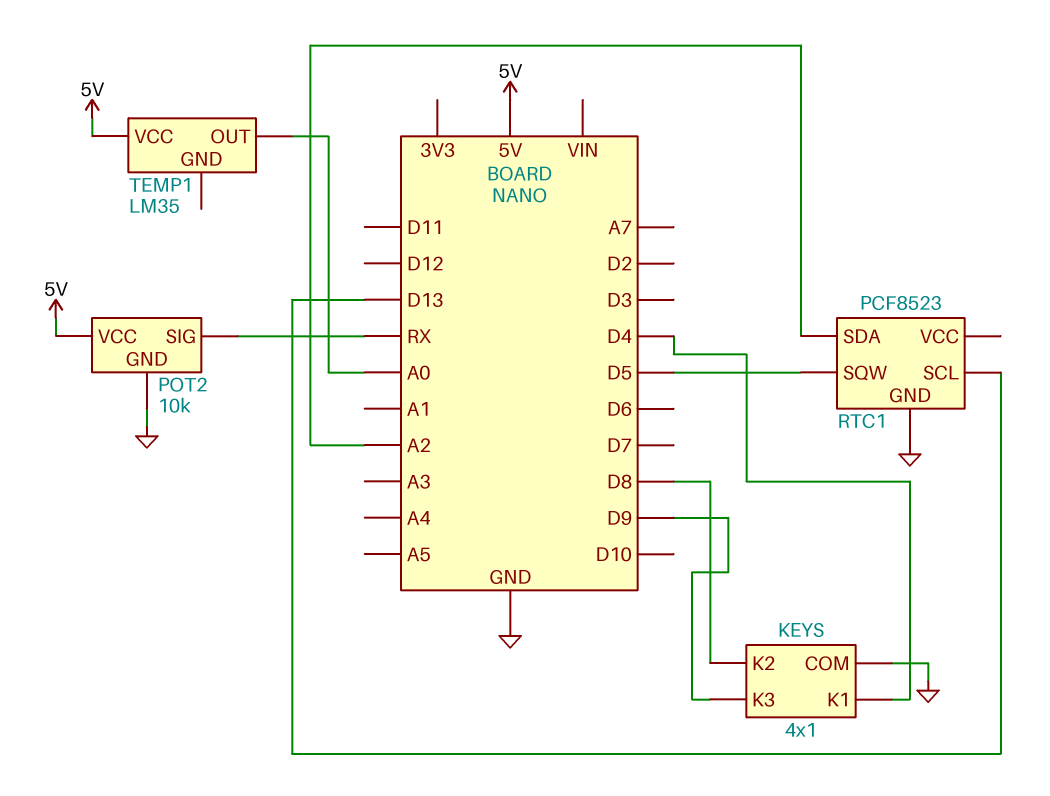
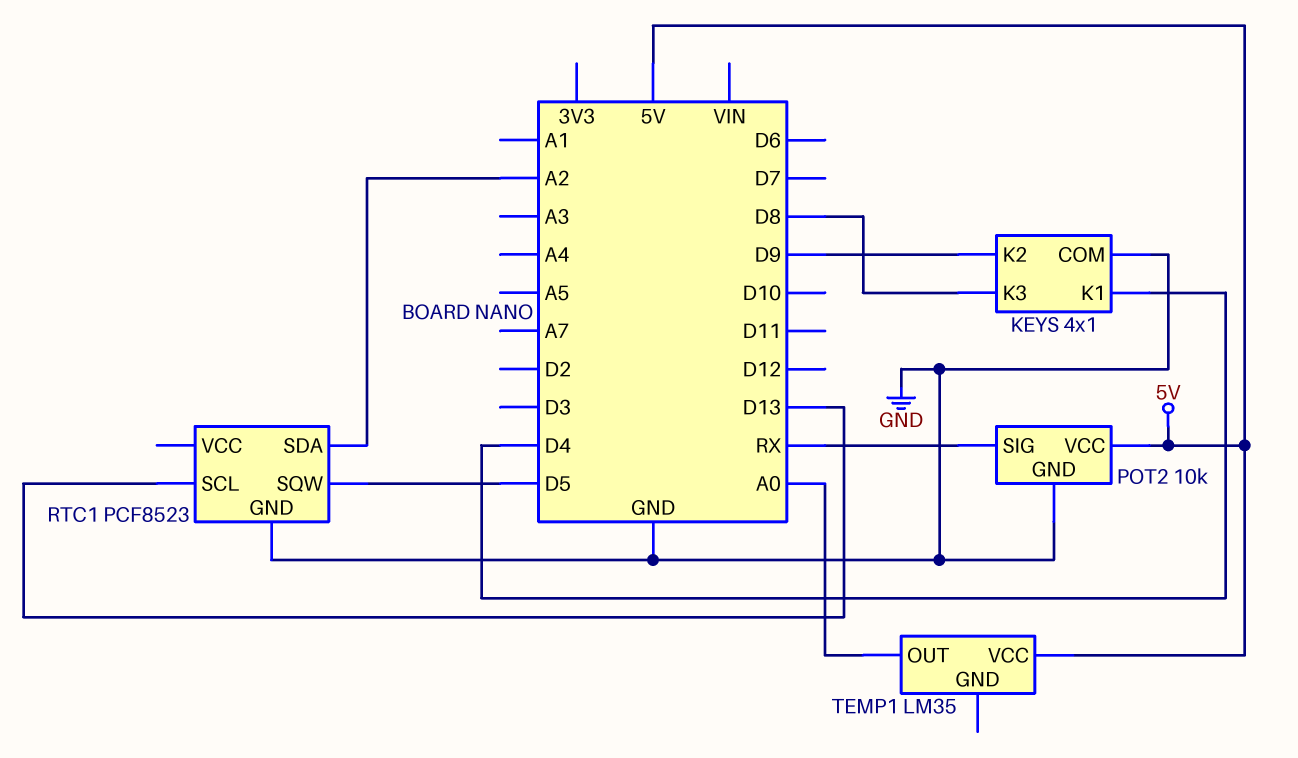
KEYS pin K2: D8 -> D9
KEYS pin K3: D9 -> D8

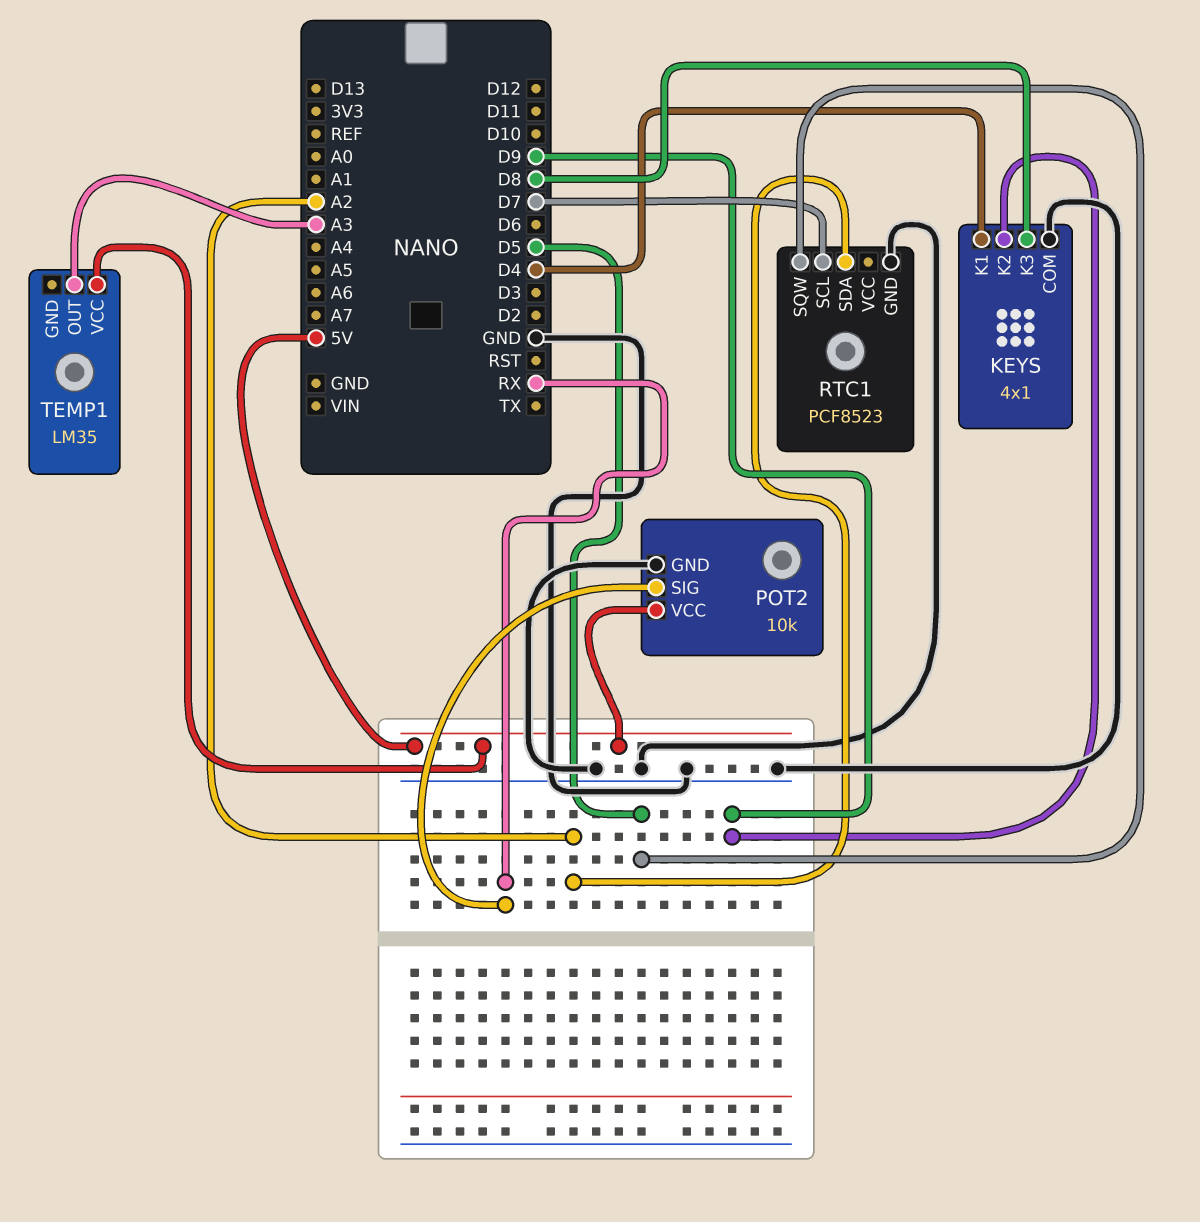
RTC1 pin SCL: D13 -> D7
TEMP1 pin OUT: A0 -> A3

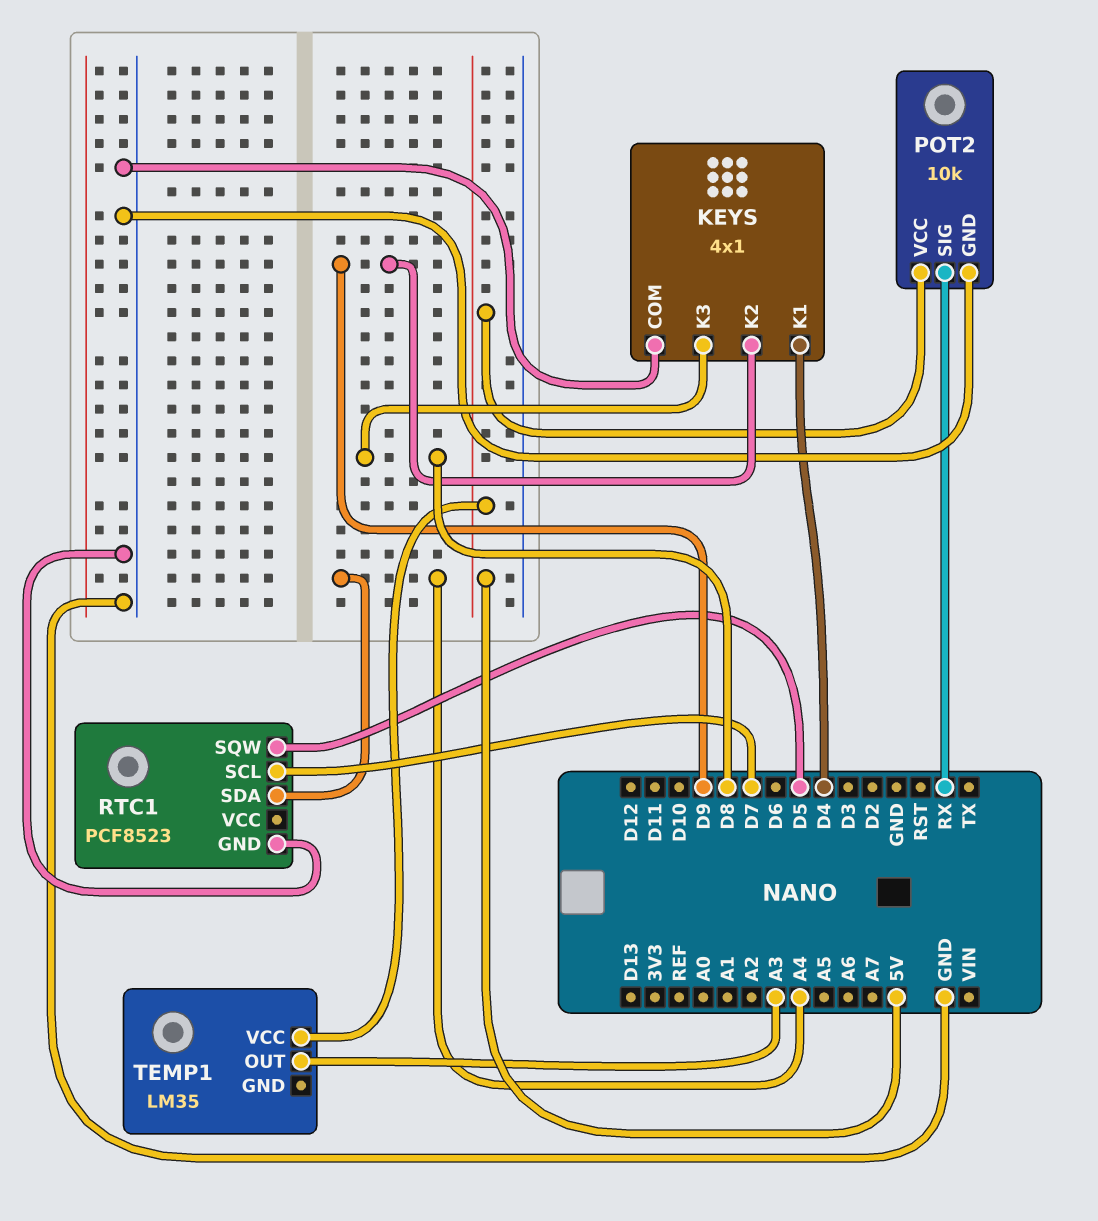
RTC1 pin SDA: A2 -> A4

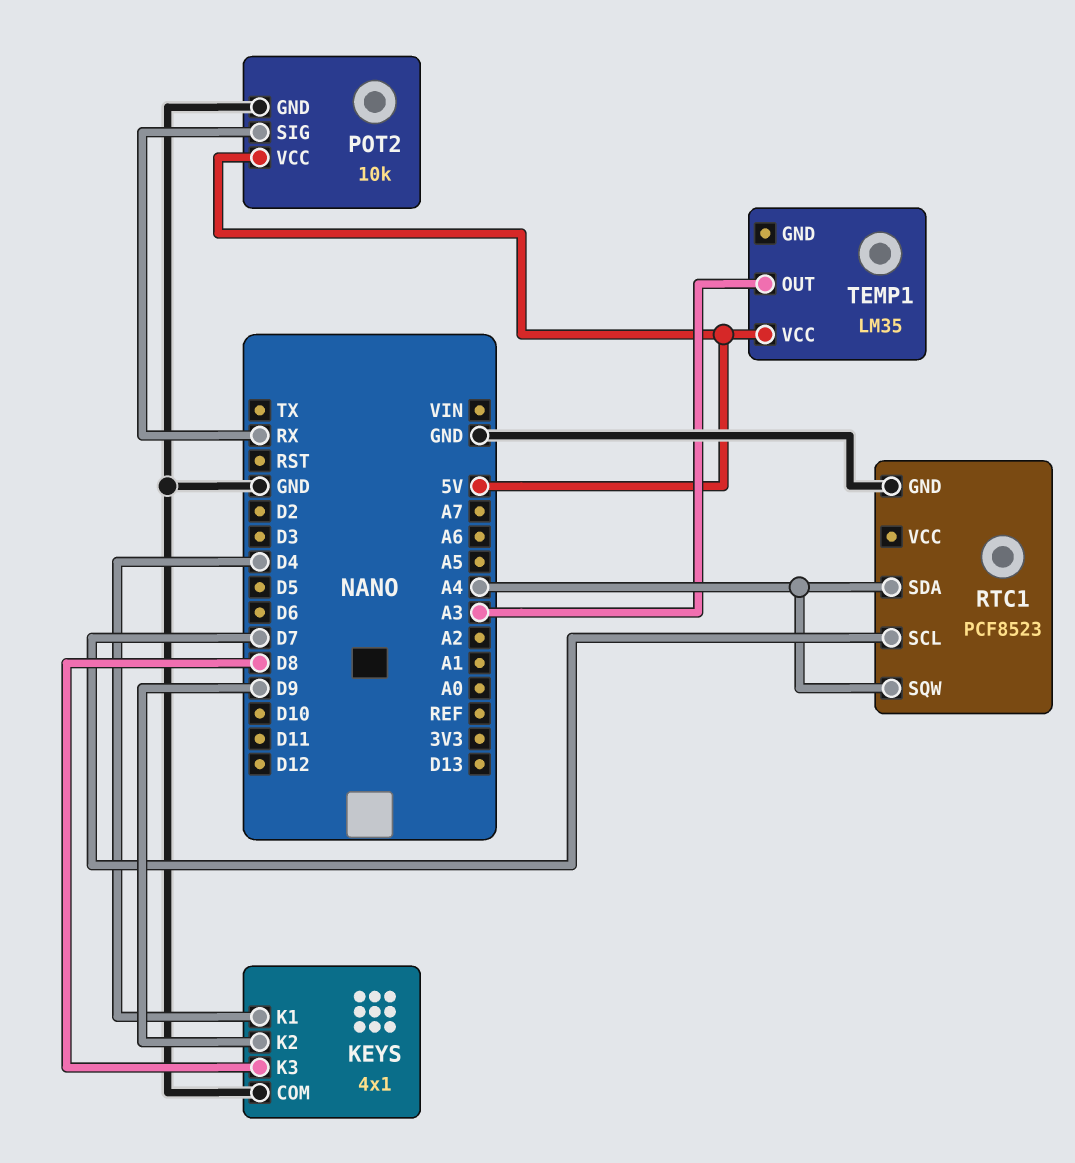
RTC1 pin SQW: D5 -> A4

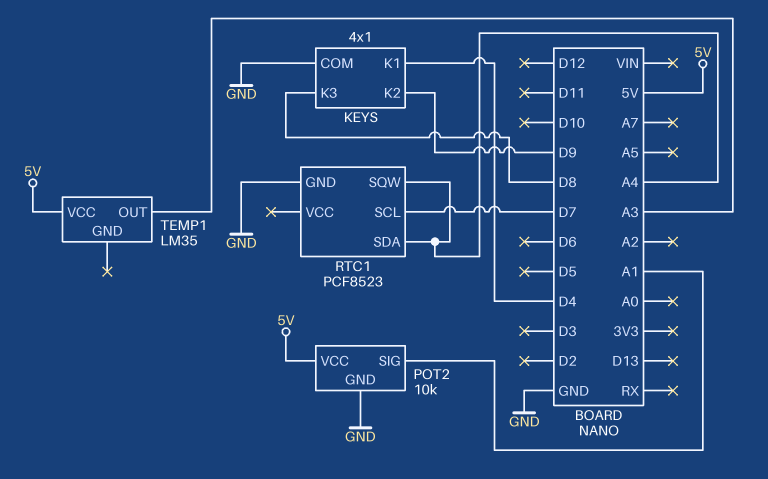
POT2 pin SIG: RX -> A1

